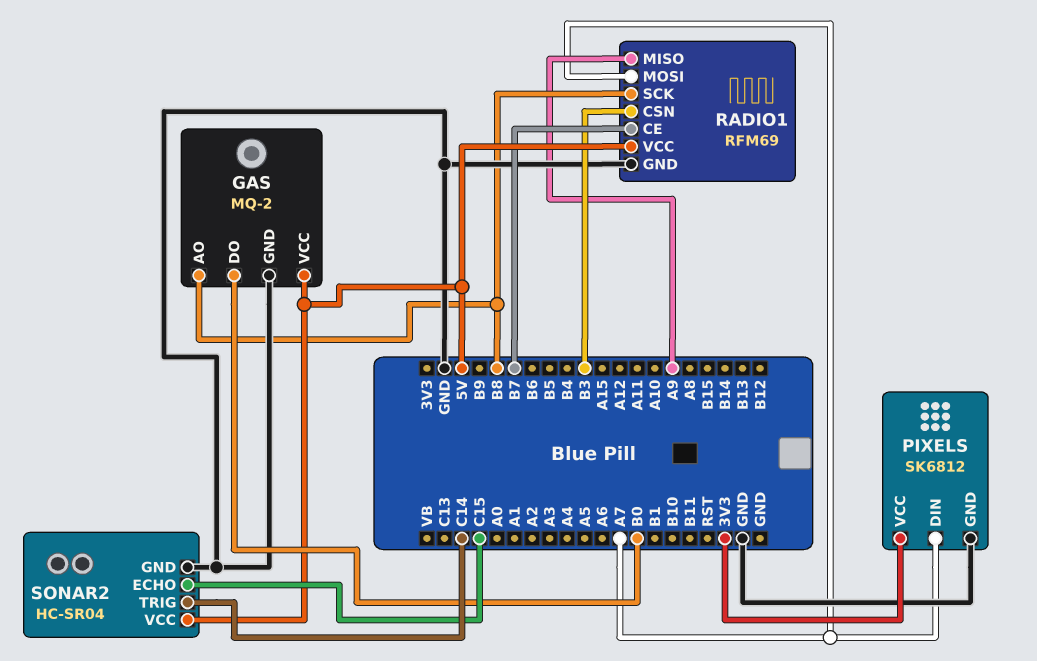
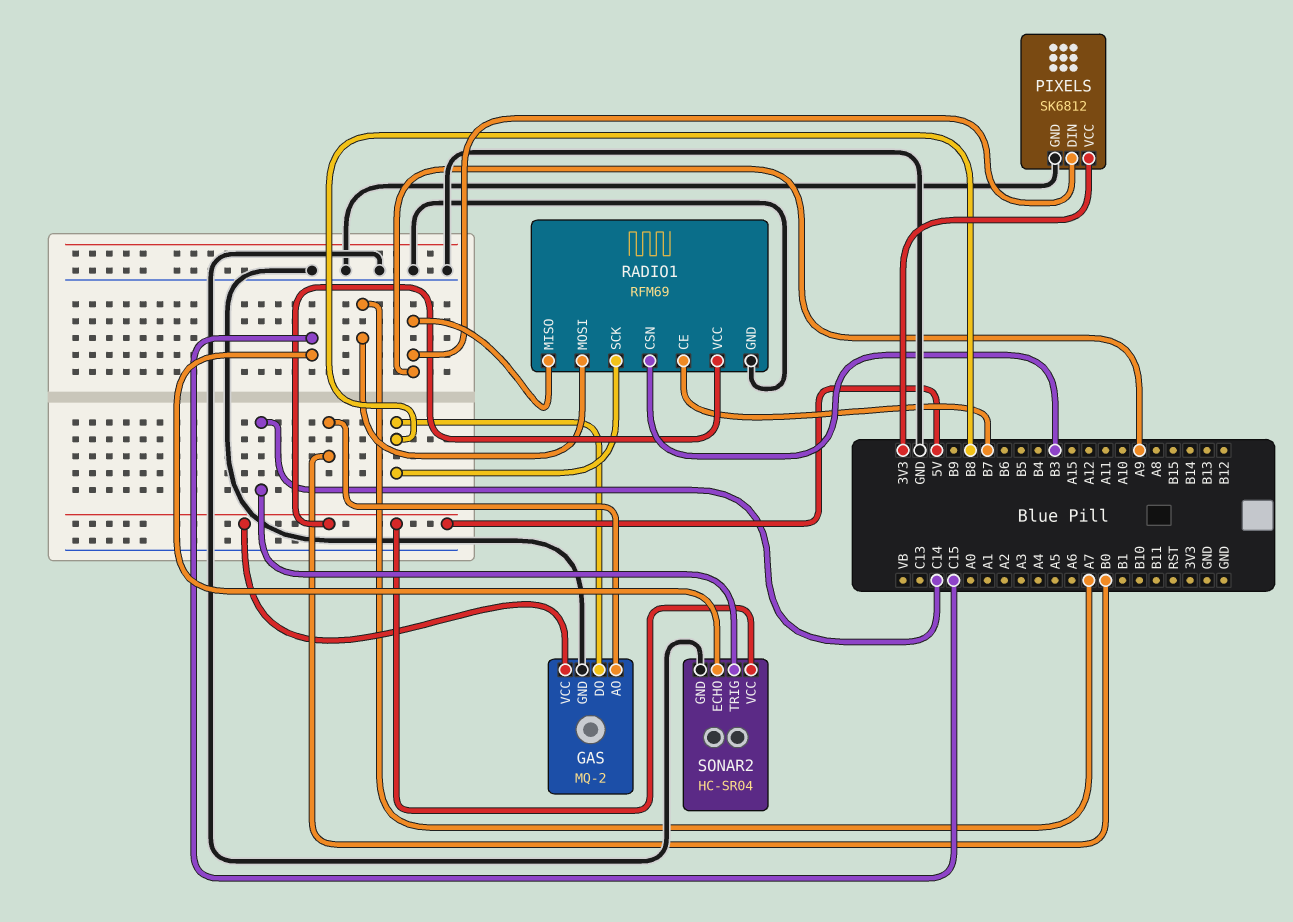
GAS pin AO: B8 -> B0
GAS pin DO: B0 -> B8
PIXELS pin DIN: A7 -> A9

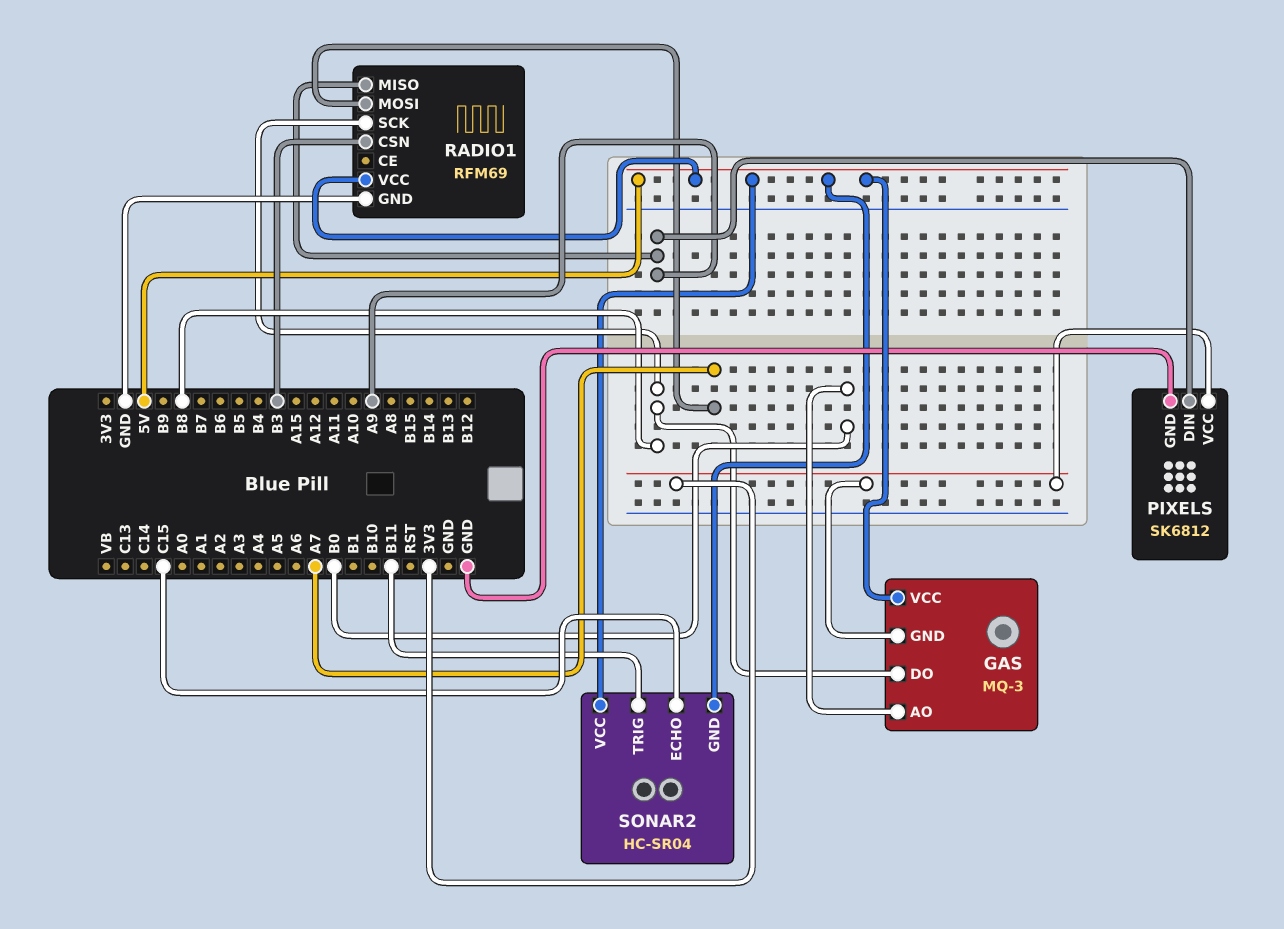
GAS: MQ-2 -> MQ-3
GAS pin GND: GND -> 3V3
RADIO1 pin CE: B7 -> none
SONAR2 pin GND: GND -> 5V
SONAR2 pin TRIG: C14 -> B11

